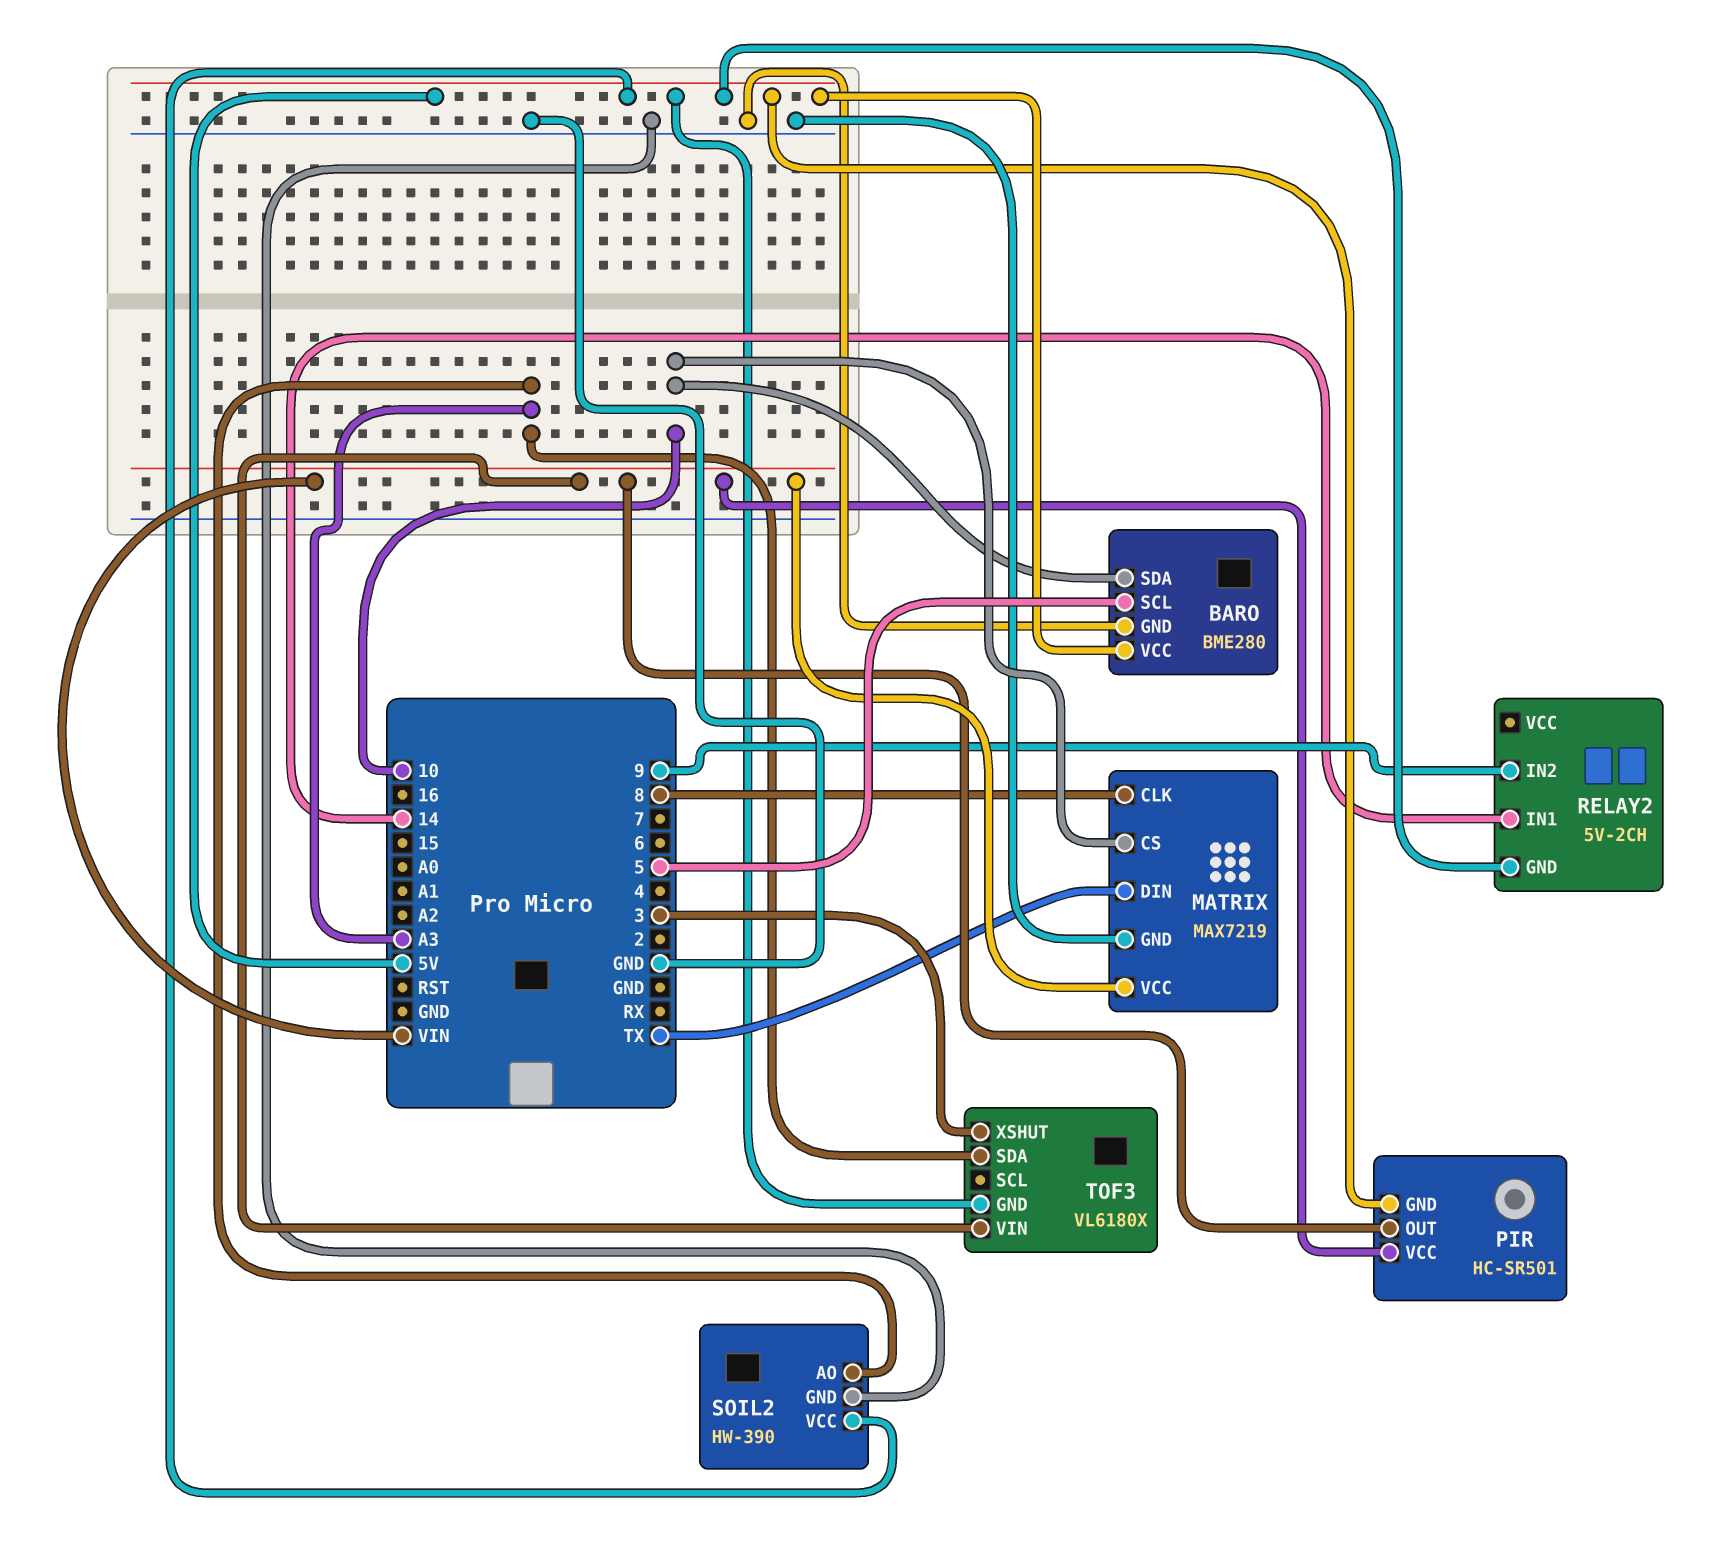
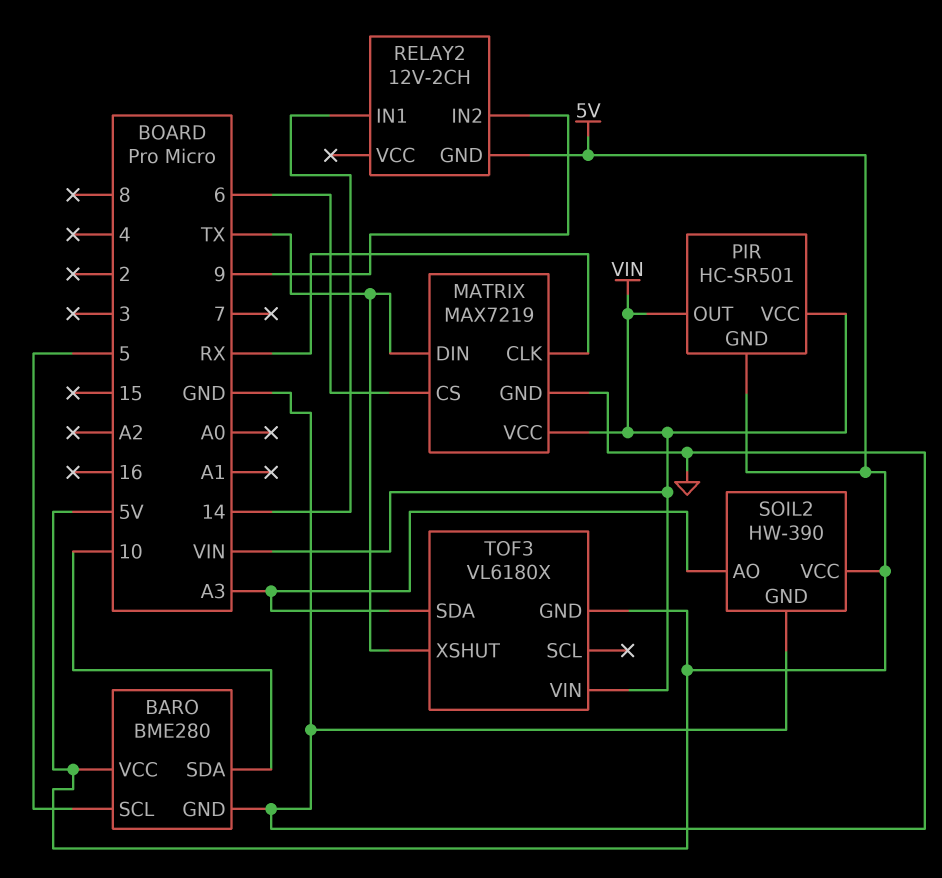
MATRIX pin CLK: 8 -> RX
MATRIX pin CS: 10 -> 6
RELAY2: 5V-2CH -> 12V-2CH
TOF3 pin XSHUT: 3 -> TX

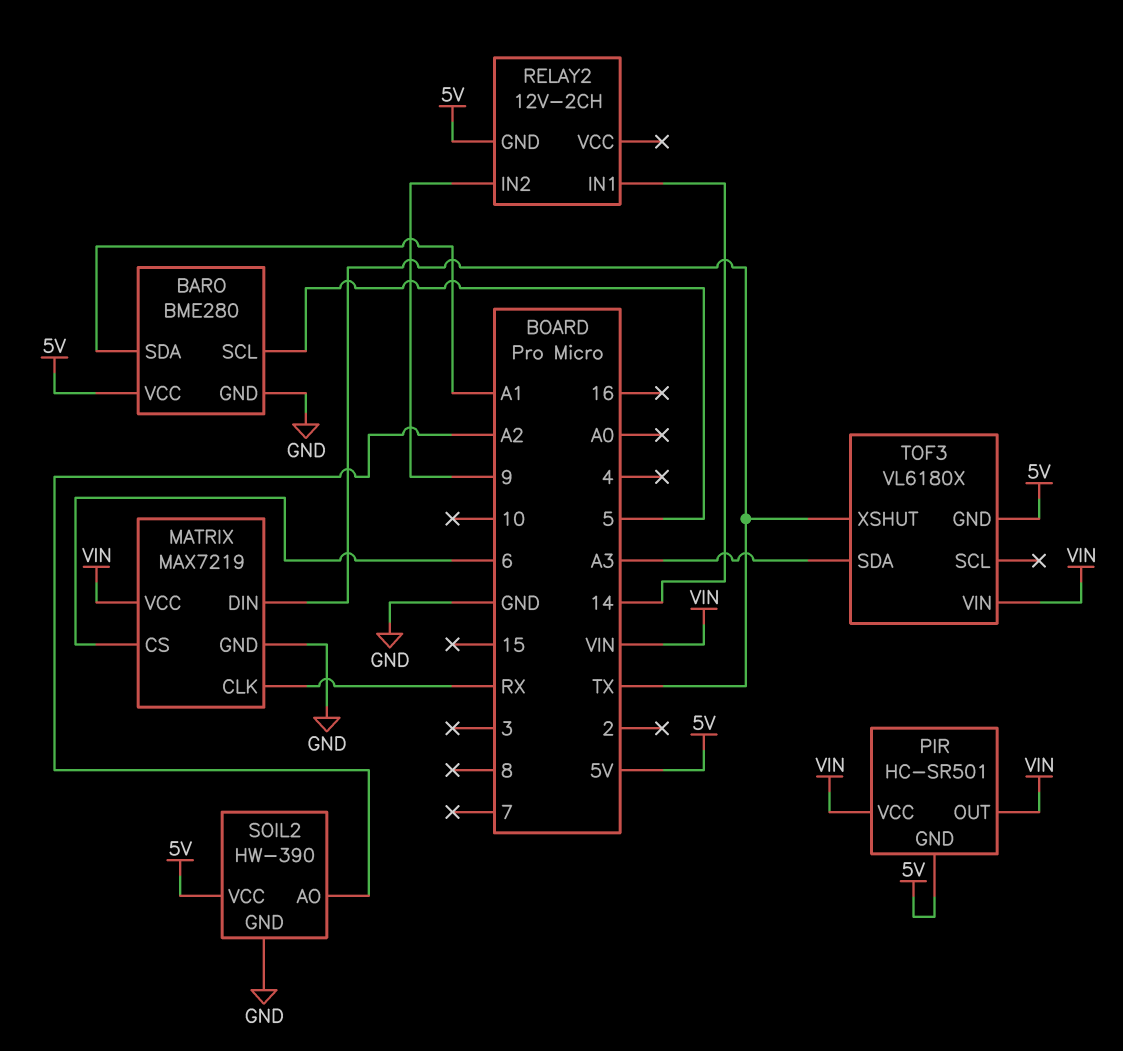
BARO pin SDA: 10 -> A1
SOIL2 pin AO: A3 -> A2

